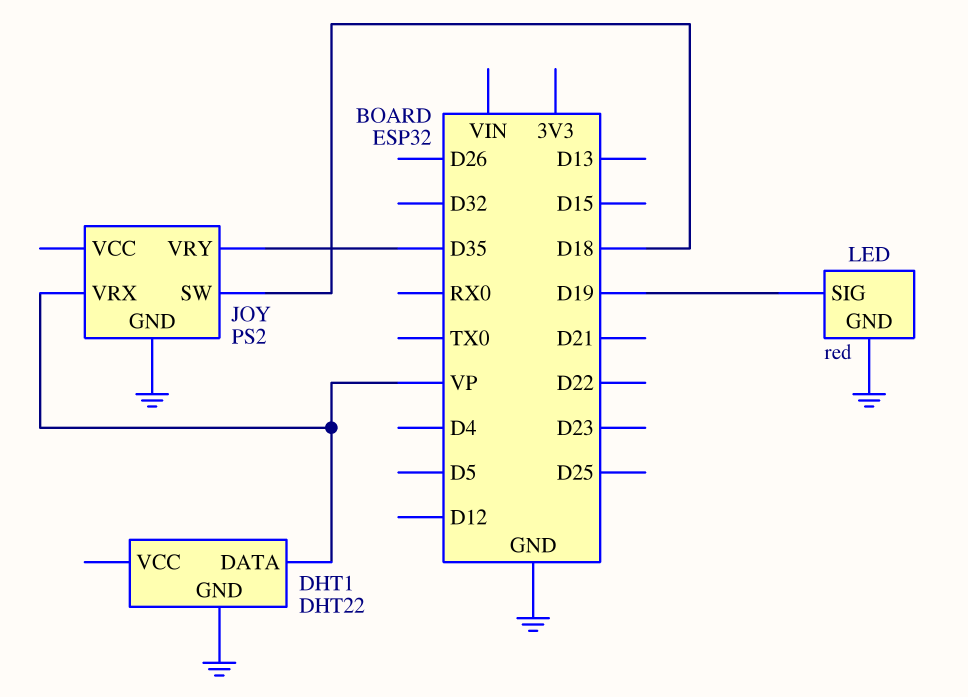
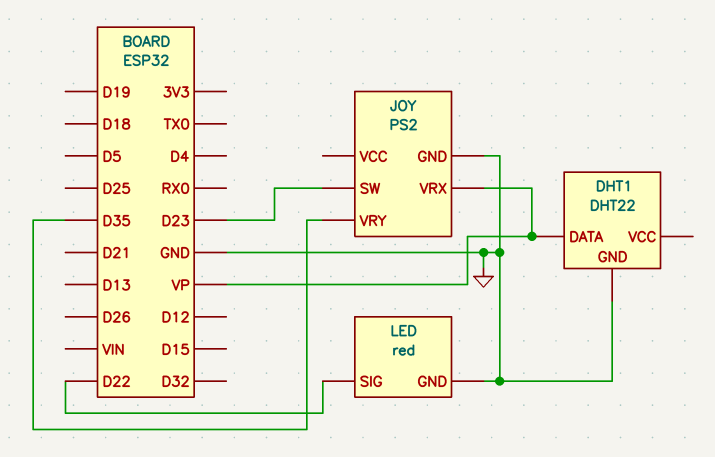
JOY pin SW: D18 -> D23
LED pin SIG: D19 -> D22

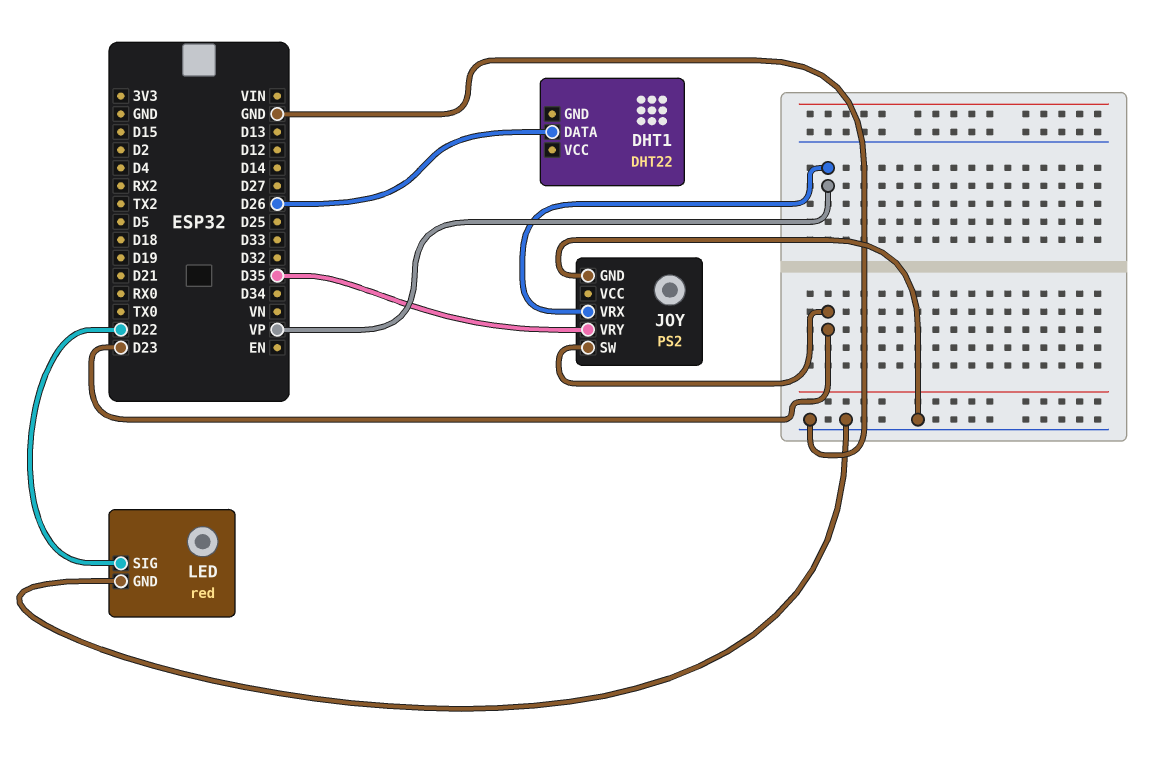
DHT1 pin DATA: VP -> D26
DHT1 pin GND: GND -> none

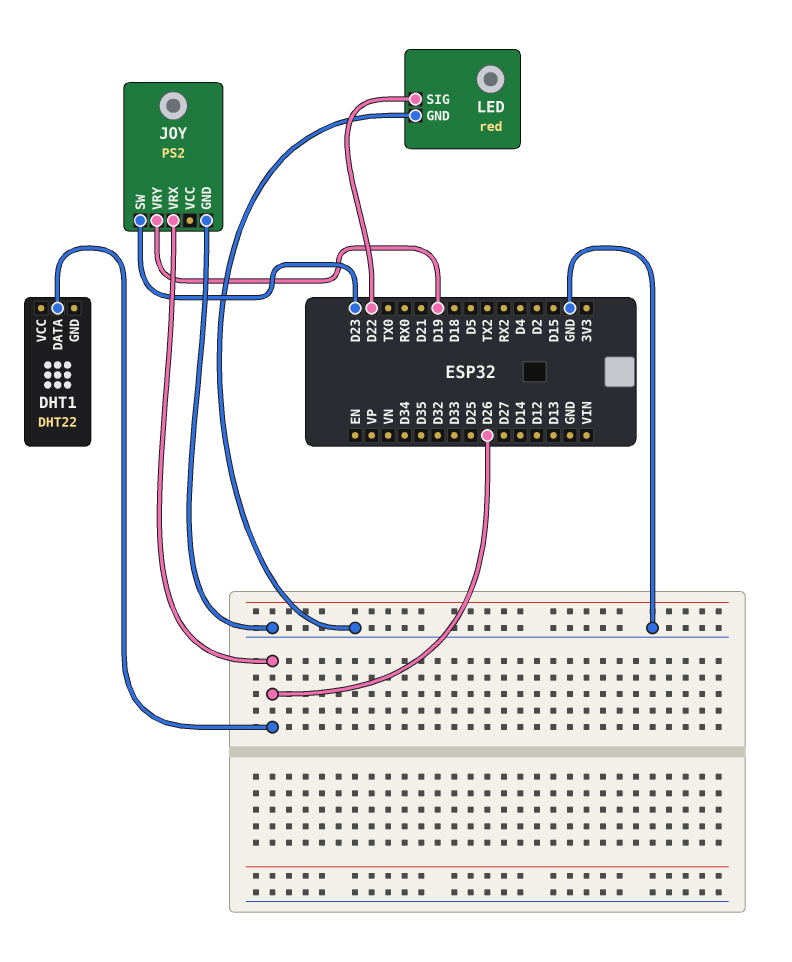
JOY pin VRX: VP -> D26
JOY pin VRY: D35 -> D19

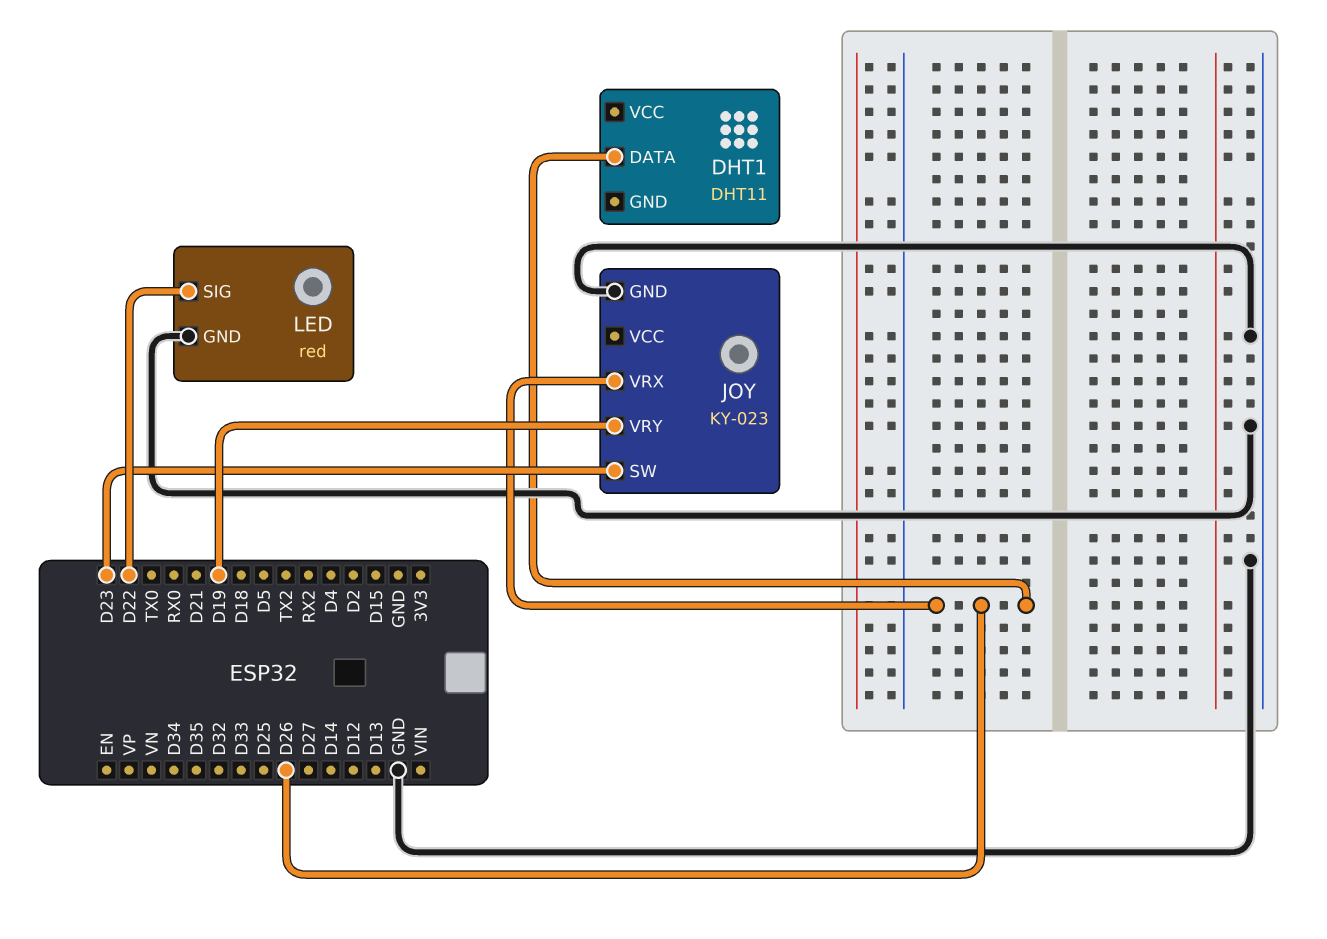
DHT1: DHT22 -> DHT11
JOY: PS2 -> KY-023

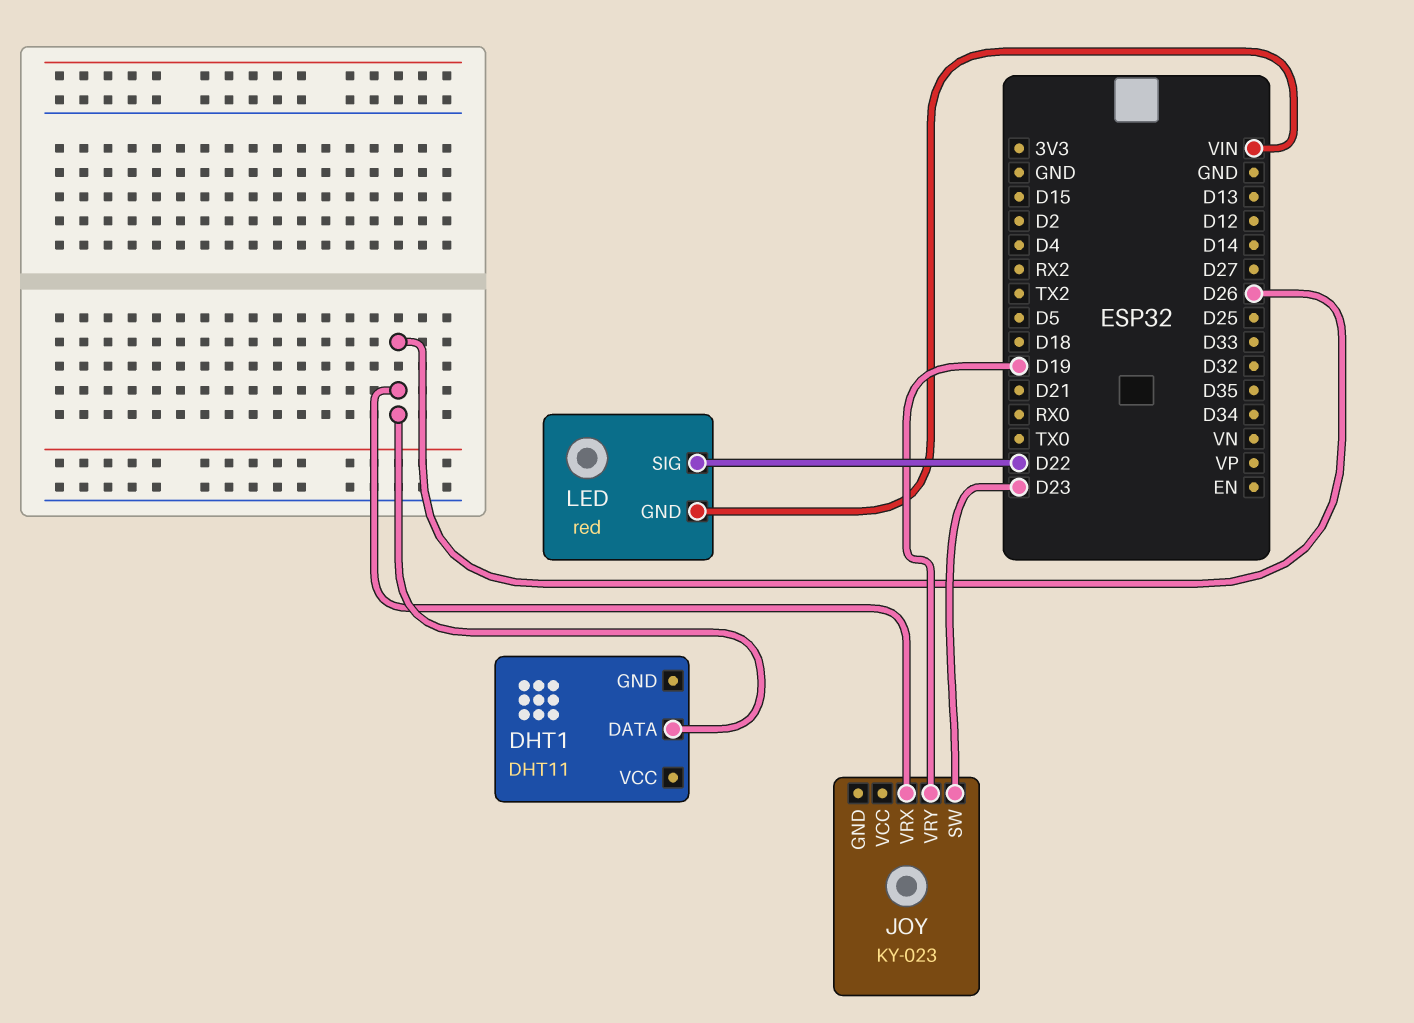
JOY pin GND: GND -> none
LED pin GND: GND -> VIN

